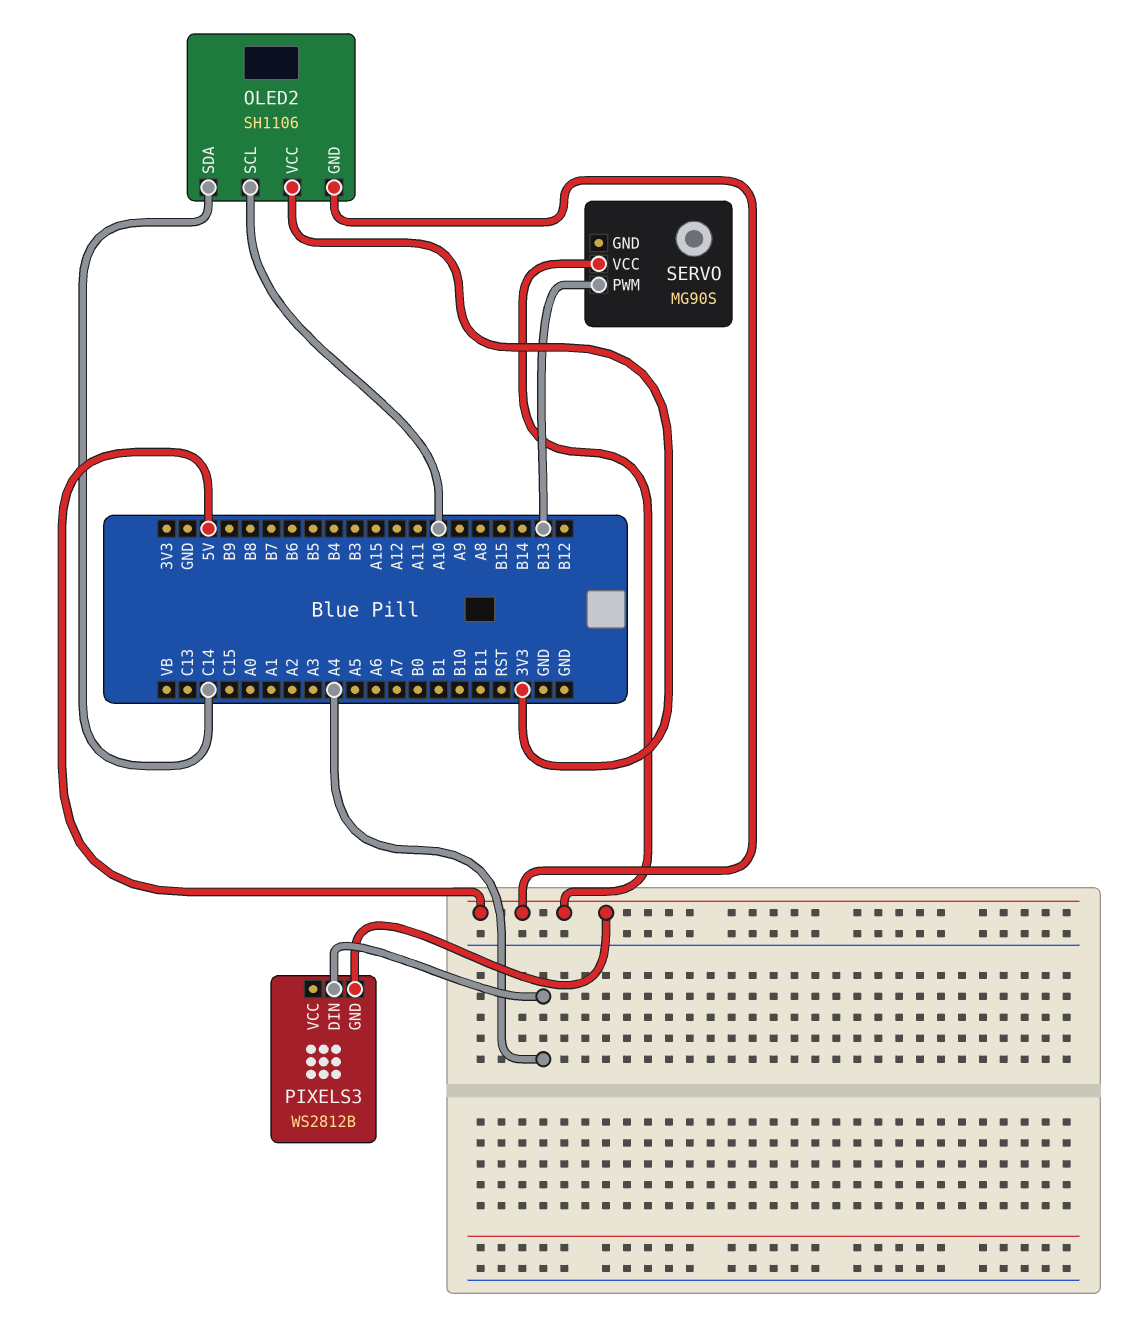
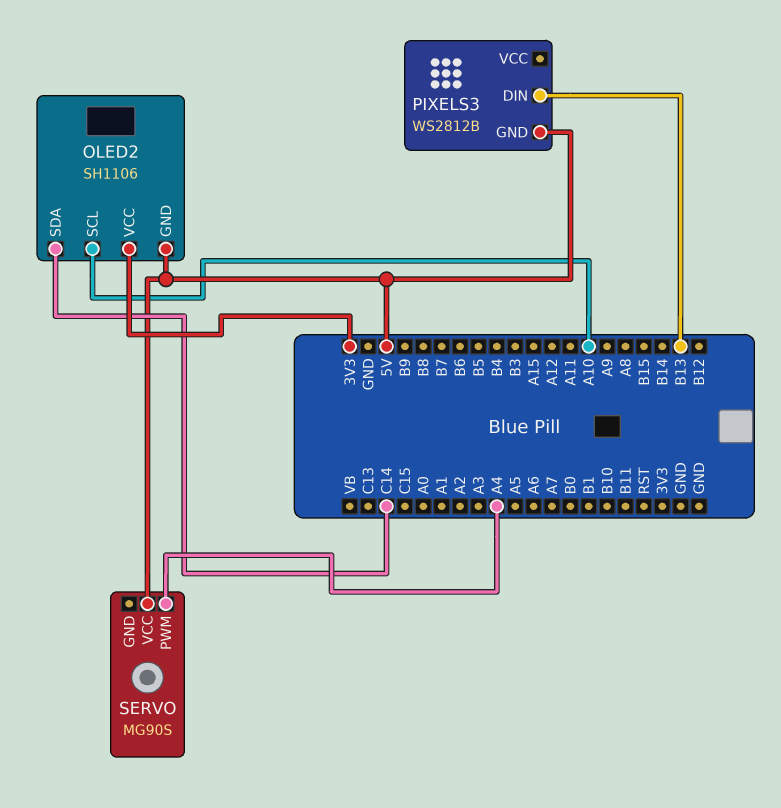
PIXELS3 pin DIN: A4 -> B13
SERVO pin PWM: B13 -> A4

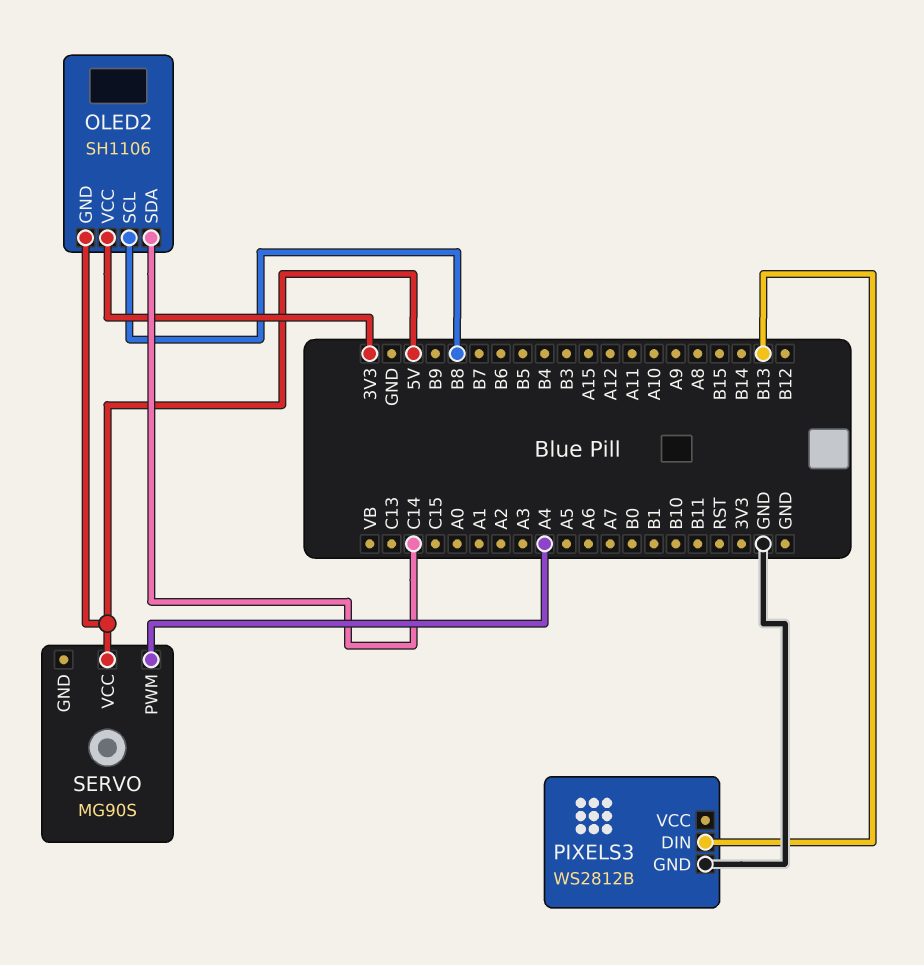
OLED2 pin SCL: A10 -> B8
PIXELS3 pin GND: 5V -> GND

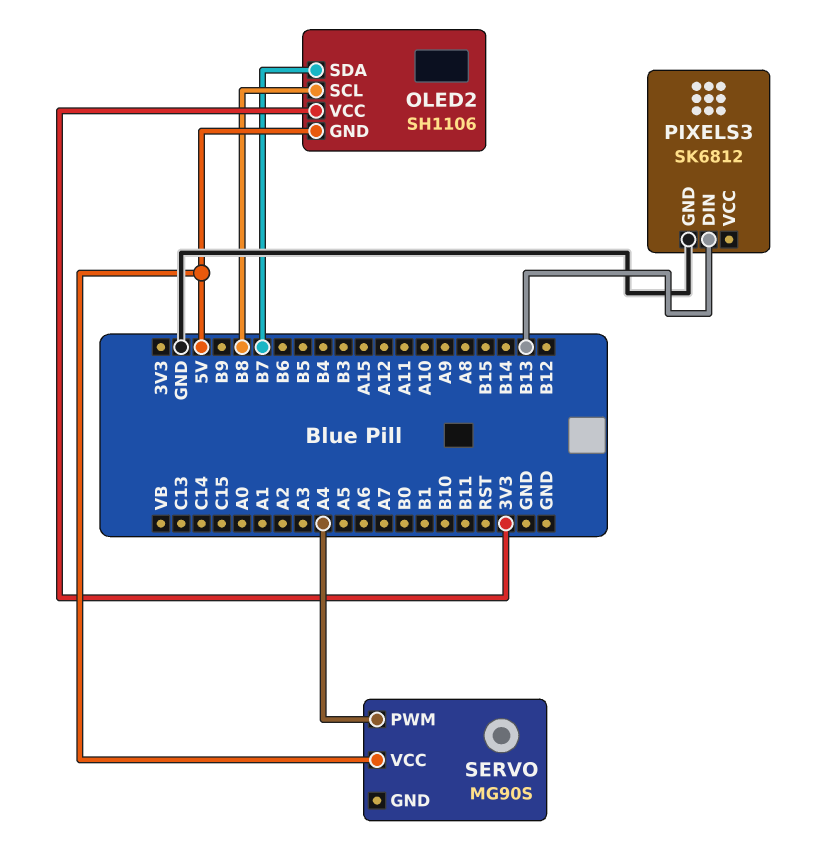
OLED2 pin SDA: C14 -> B7
PIXELS3: WS2812B -> SK6812

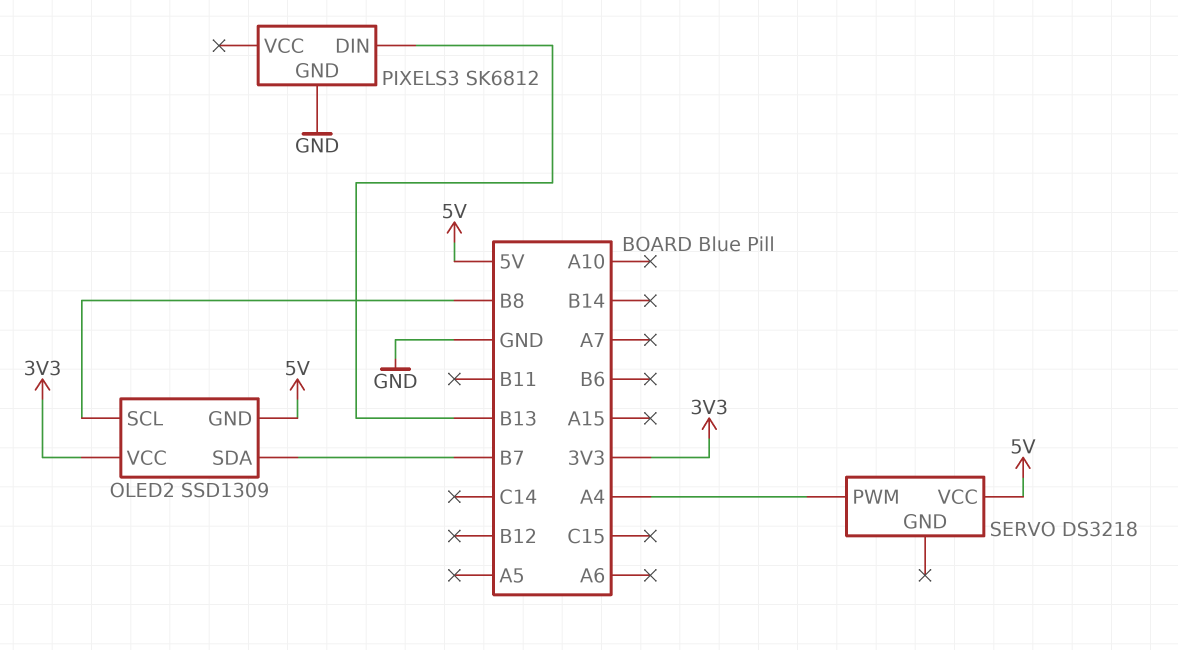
OLED2: SH1106 -> SSD1309
SERVO: MG90S -> DS3218

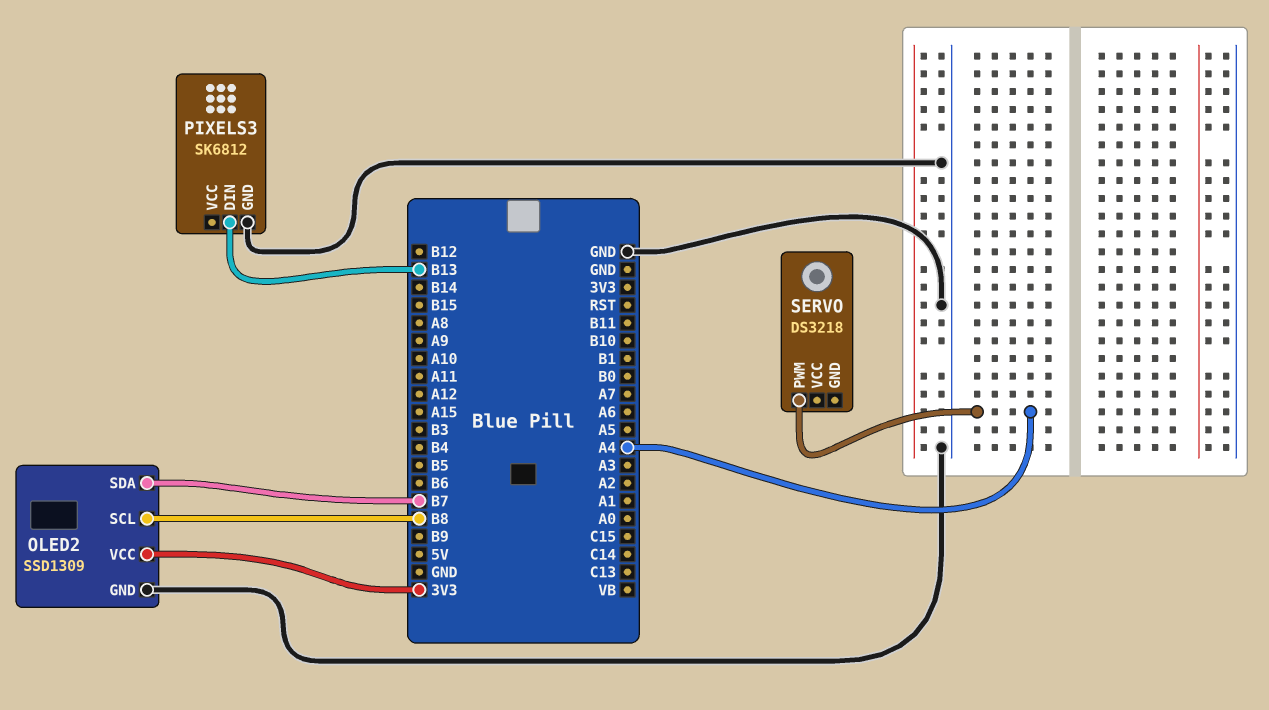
OLED2 pin GND: 5V -> GND
SERVO pin VCC: 5V -> none

